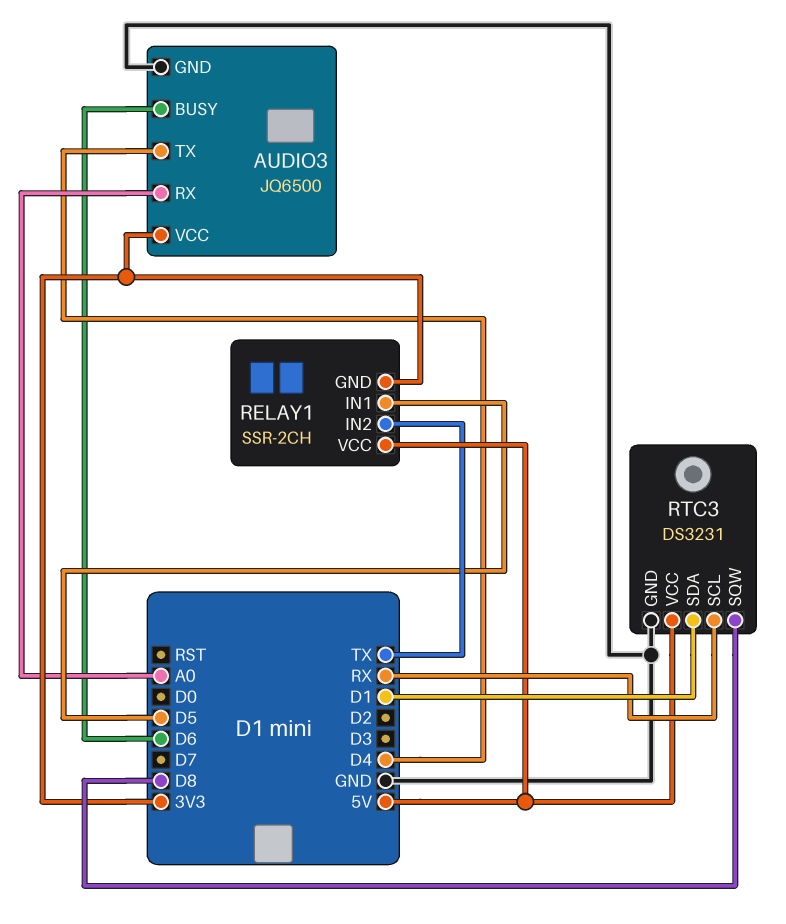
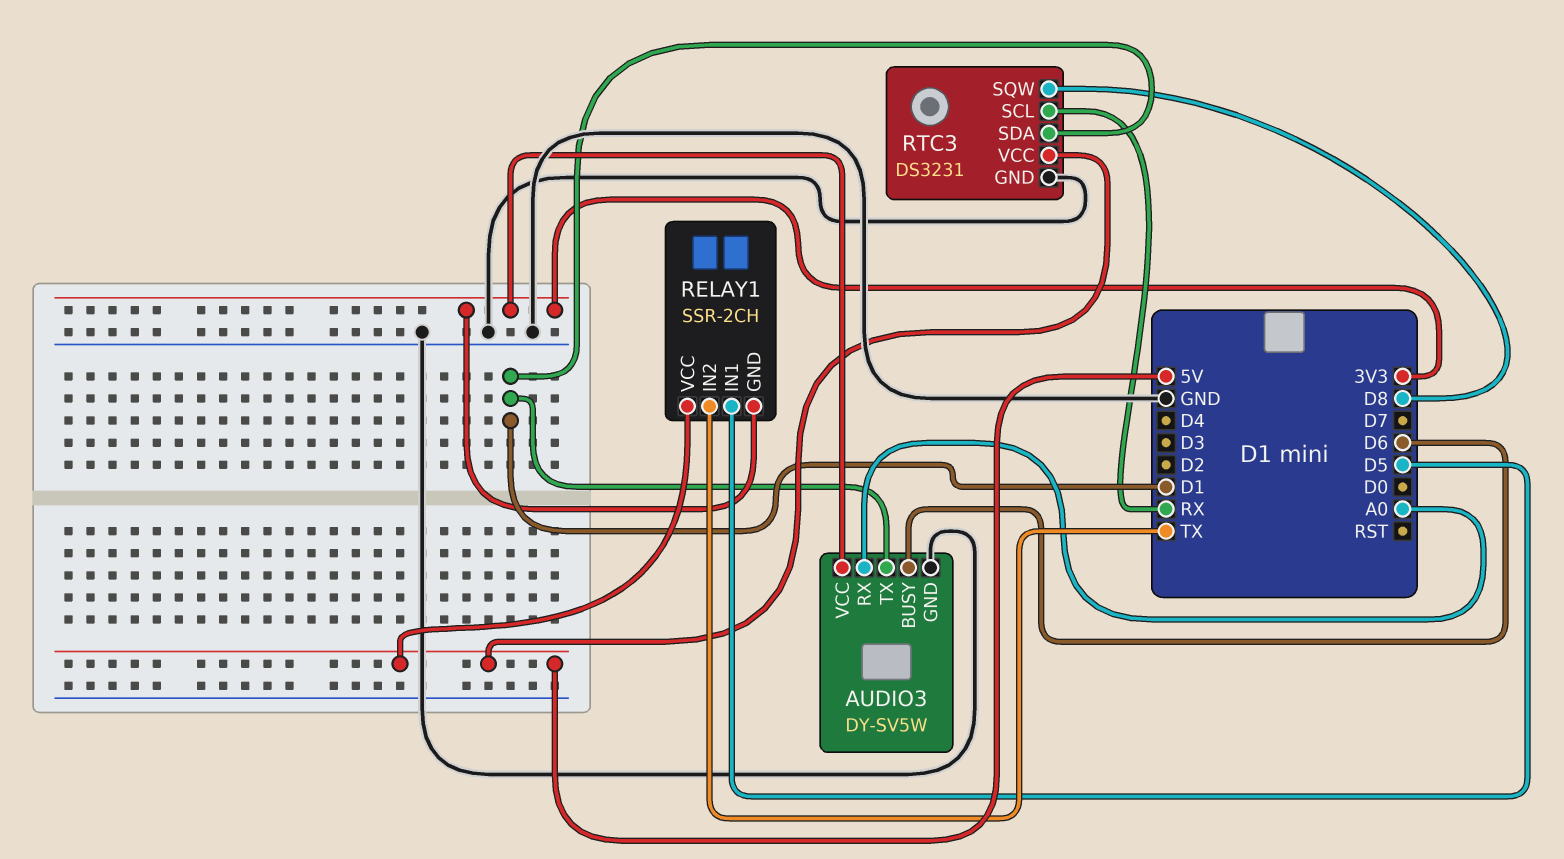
AUDIO3: JQ6500 -> DY-SV5W
AUDIO3 pin TX: D4 -> D1

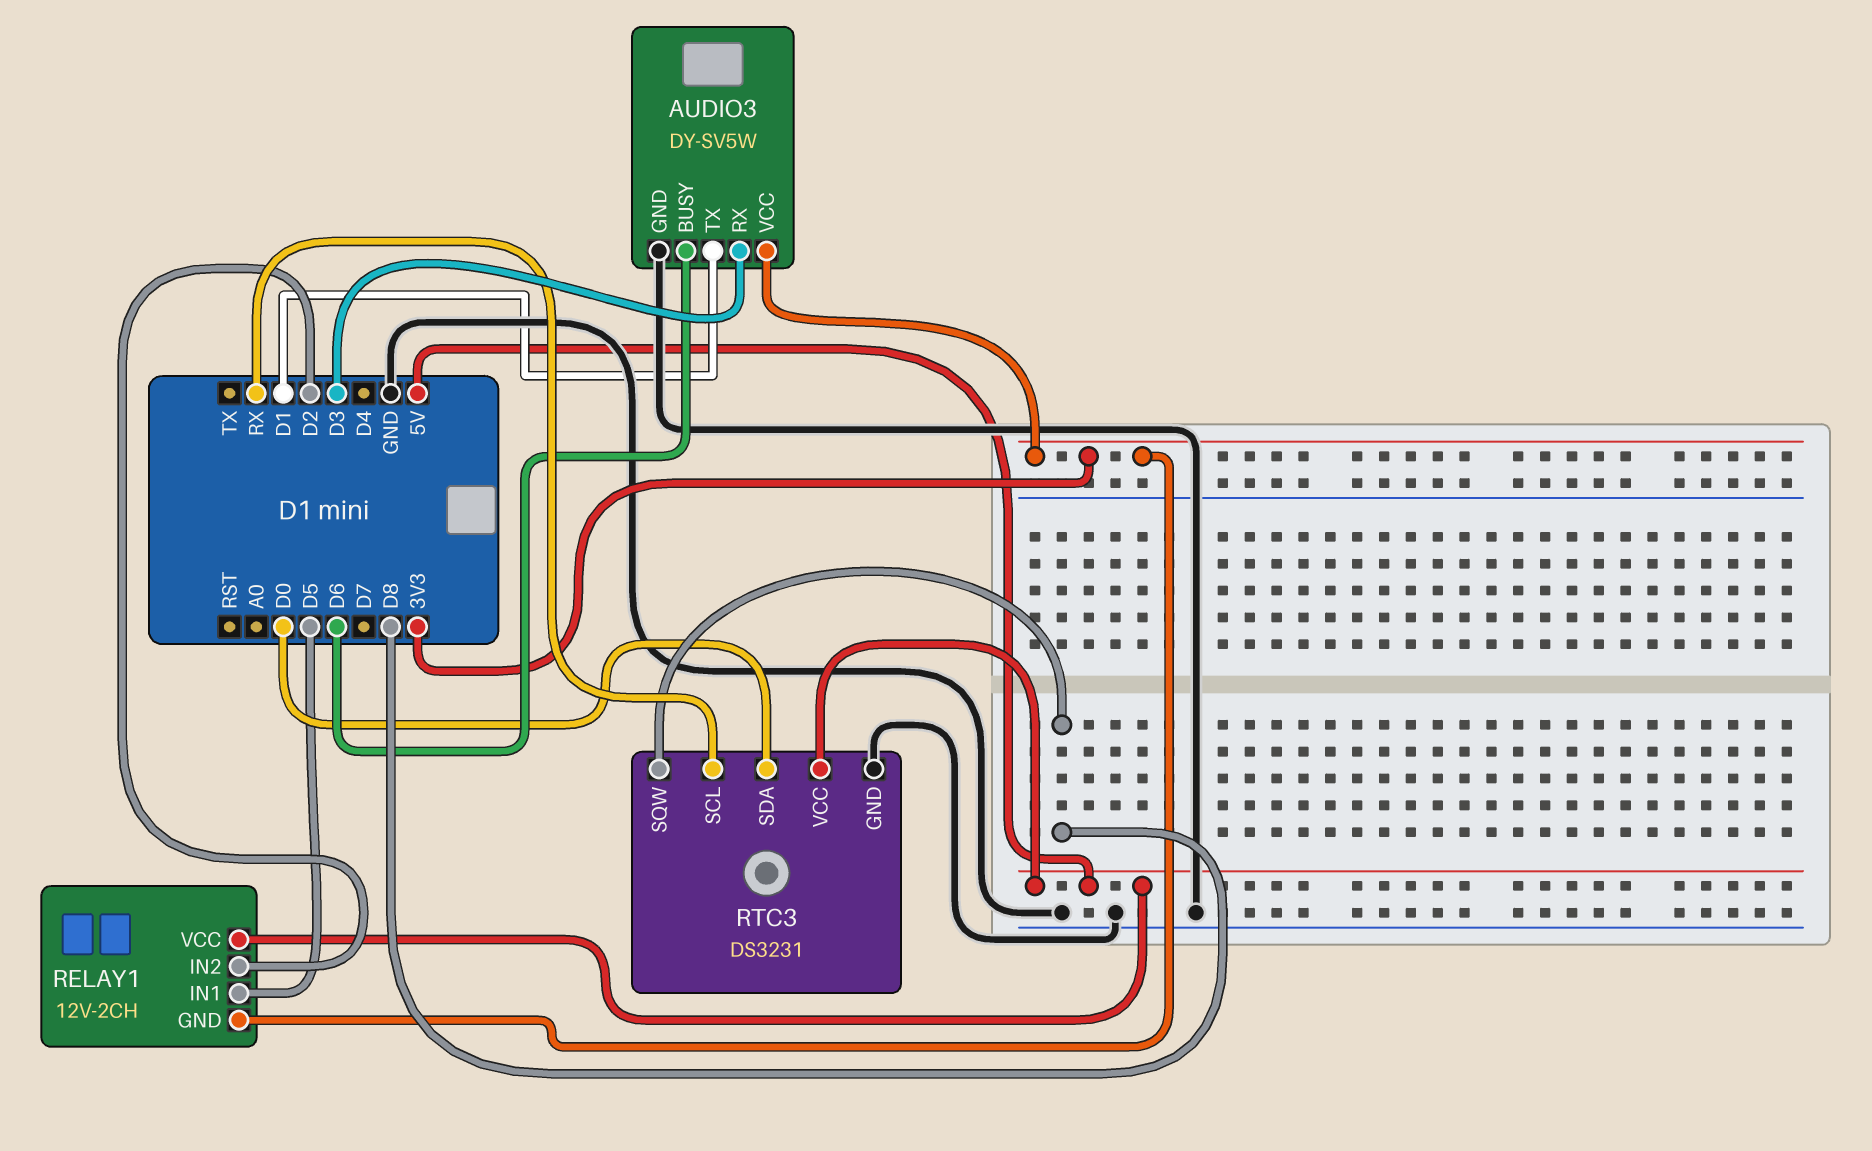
AUDIO3 pin RX: A0 -> D3
RELAY1: SSR-2CH -> 12V-2CH
RELAY1 pin IN2: TX -> D2
RTC3 pin SDA: D1 -> D0

